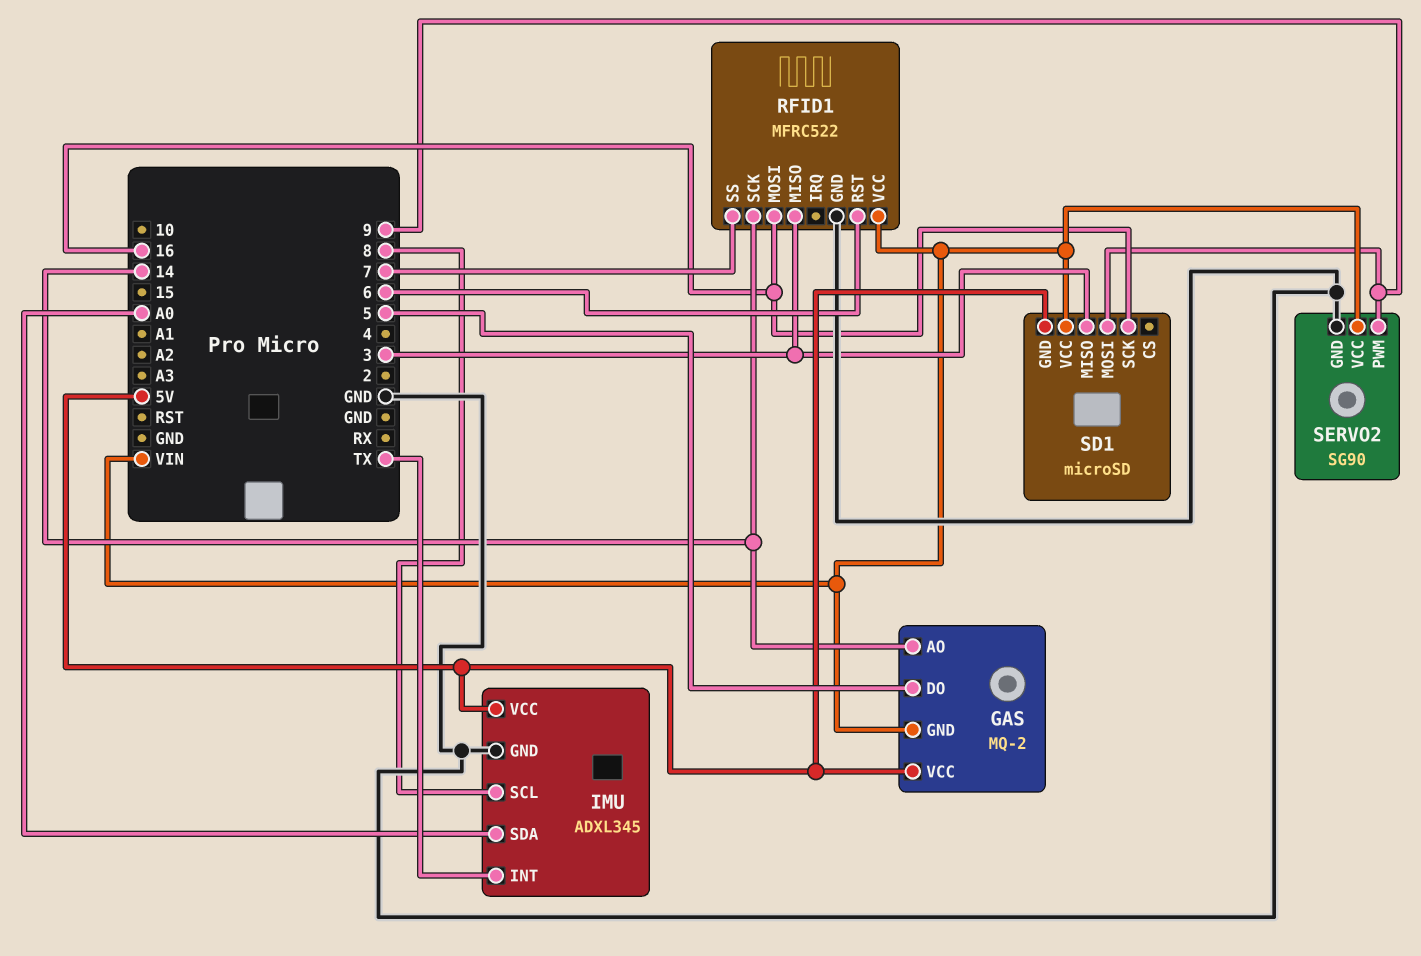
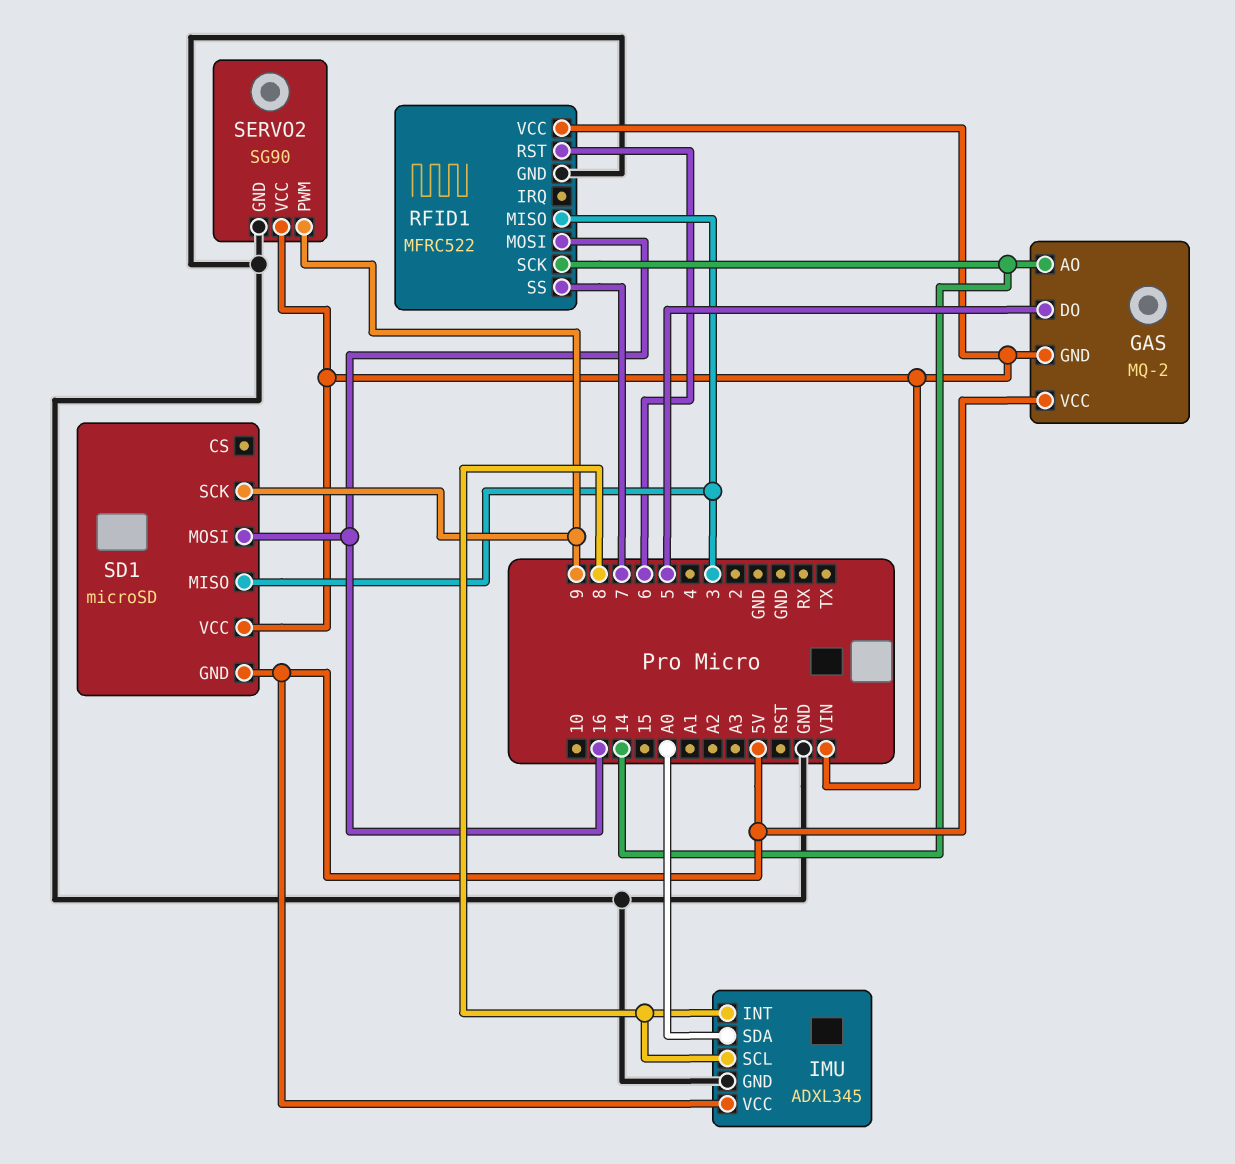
IMU pin INT: TX -> 8
SD1 pin MOSI: 9 -> 16
SD1 pin SCK: 16 -> 9

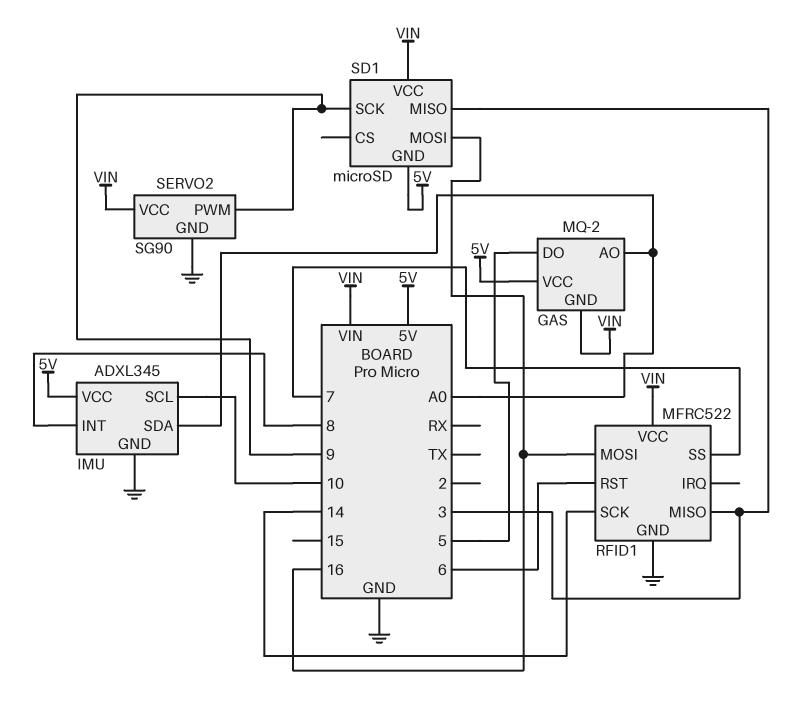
GAS pin AO: 14 -> A0
IMU pin SCL: 8 -> 10

